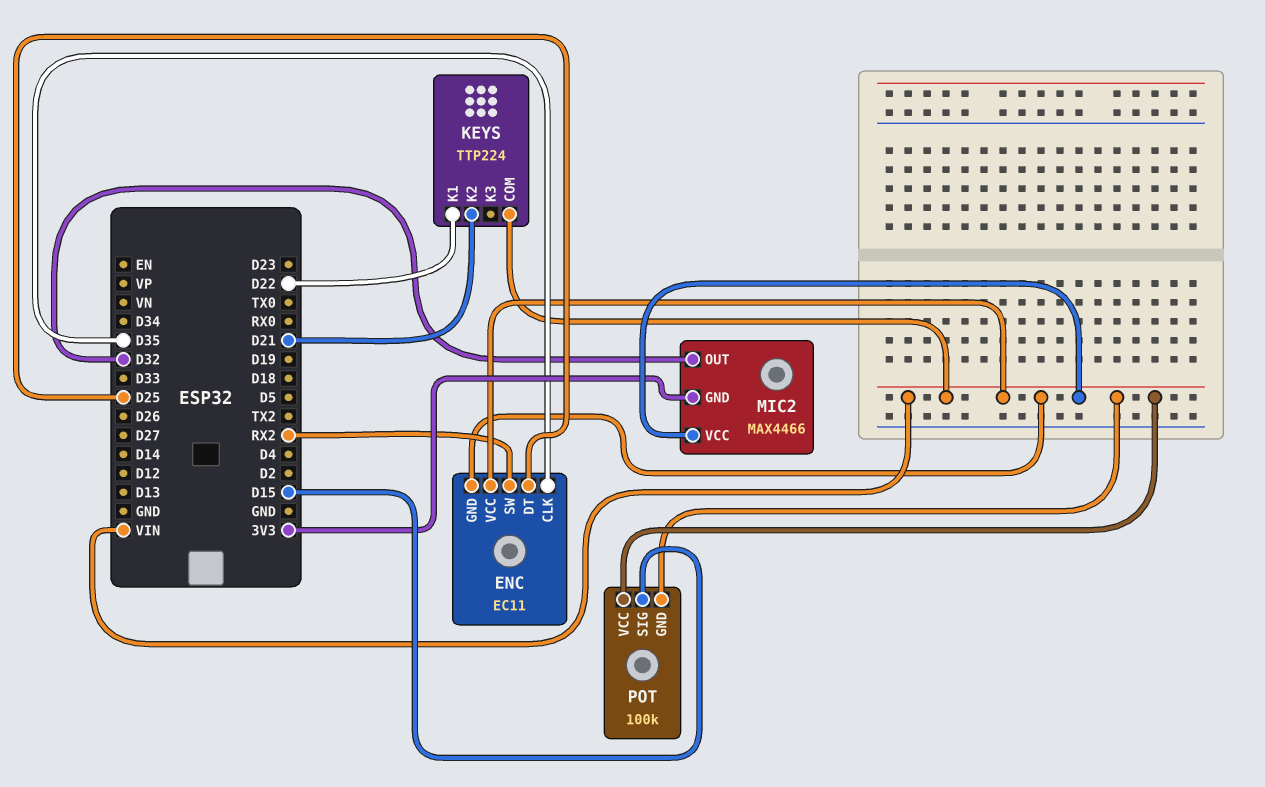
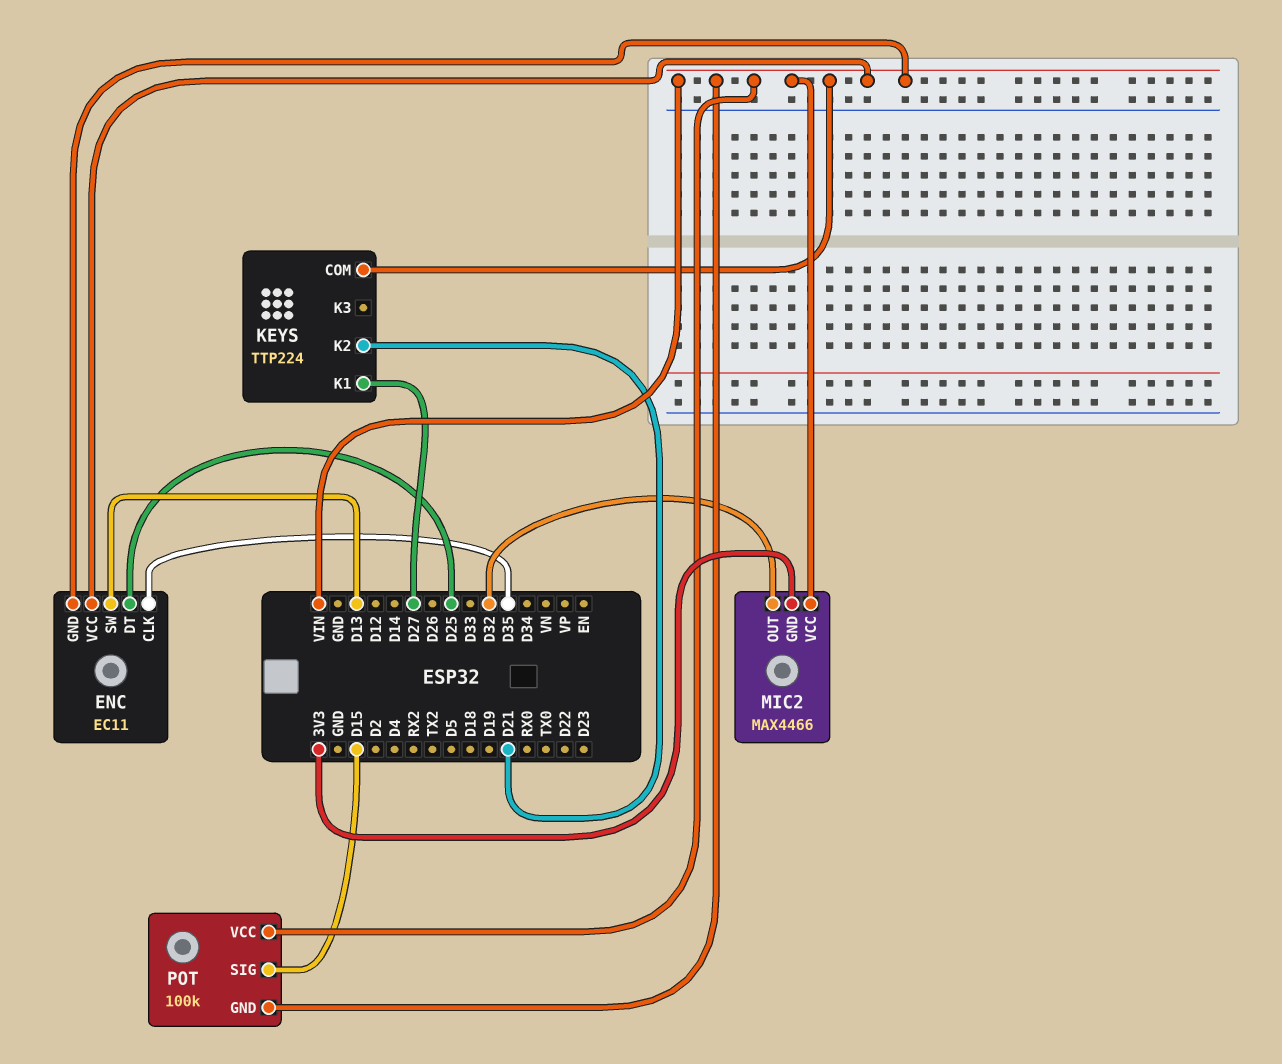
ENC pin SW: RX2 -> D13
KEYS pin K1: D22 -> D27

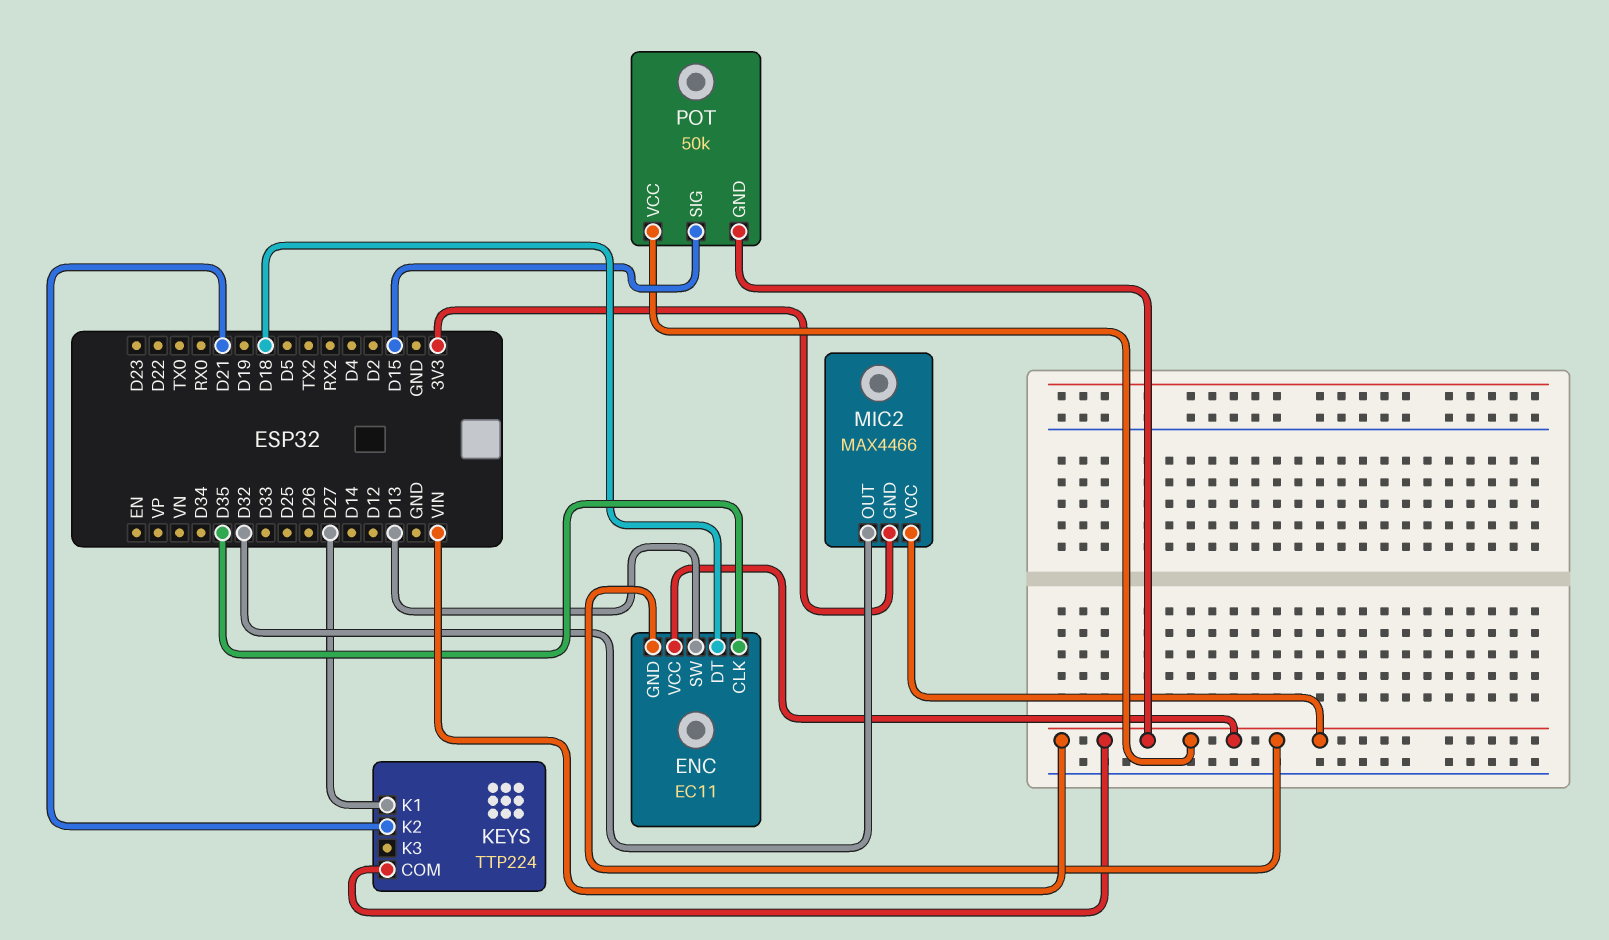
ENC pin DT: D25 -> D18
POT: 100k -> 50k

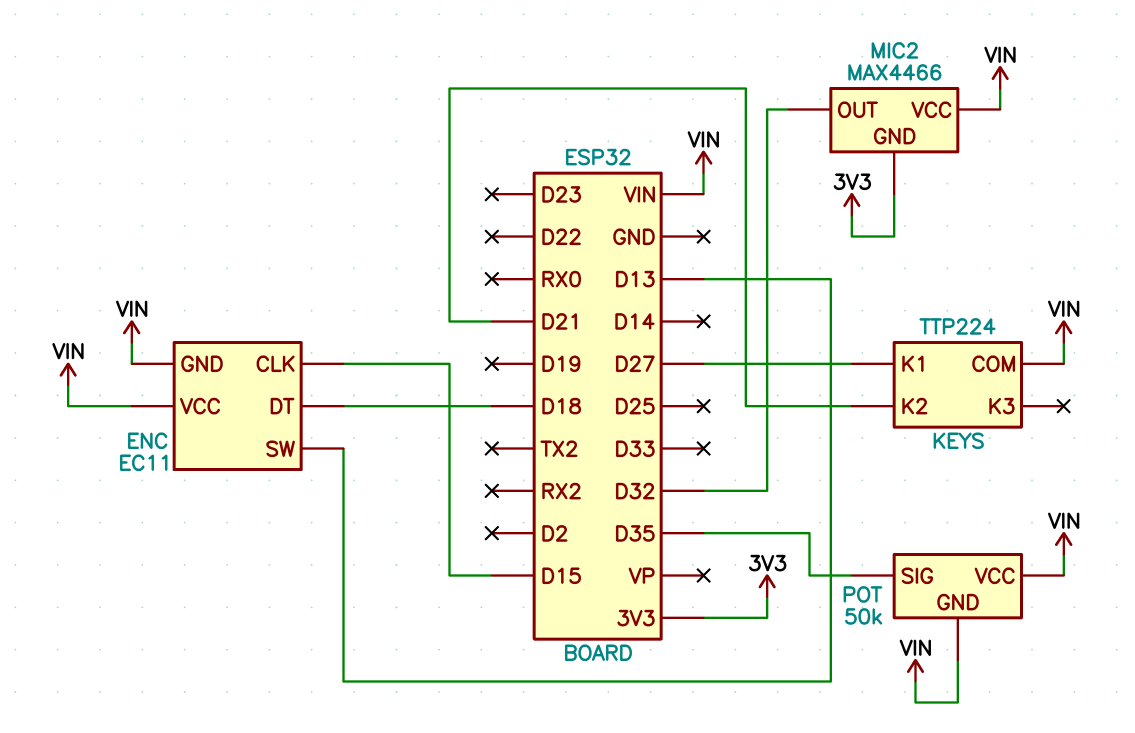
ENC pin CLK: D35 -> D15
POT pin SIG: D15 -> D35

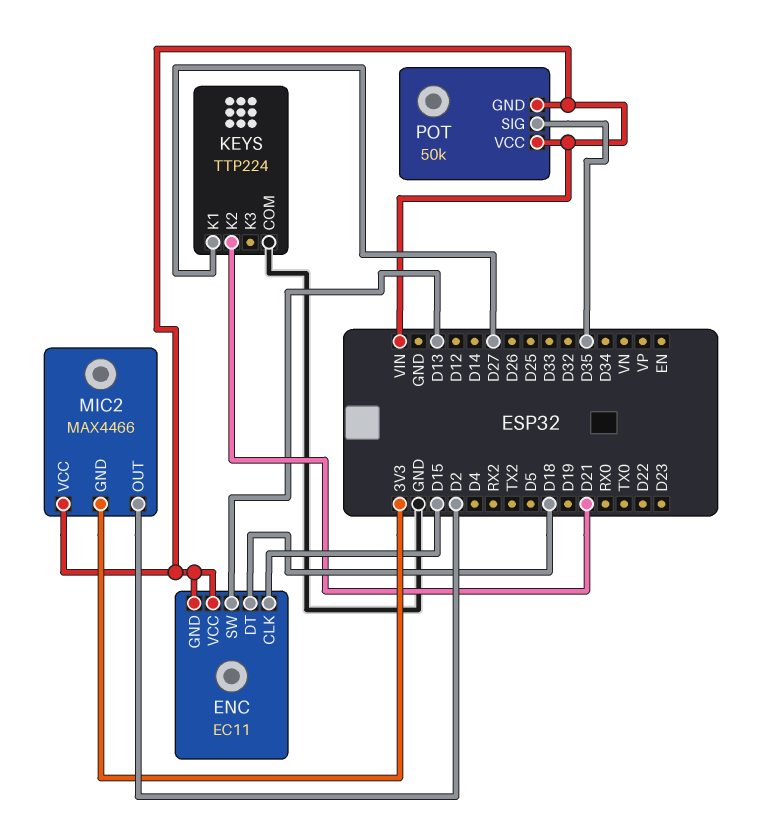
KEYS pin COM: VIN -> GND
MIC2 pin OUT: D32 -> D2

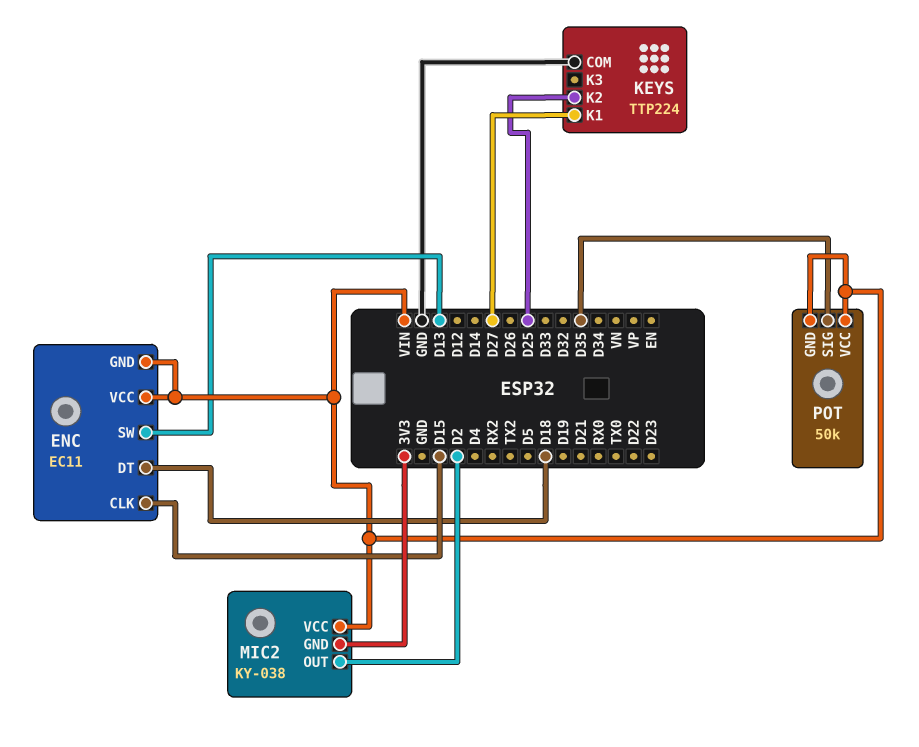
KEYS pin K2: D21 -> D25
MIC2: MAX4466 -> KY-038

